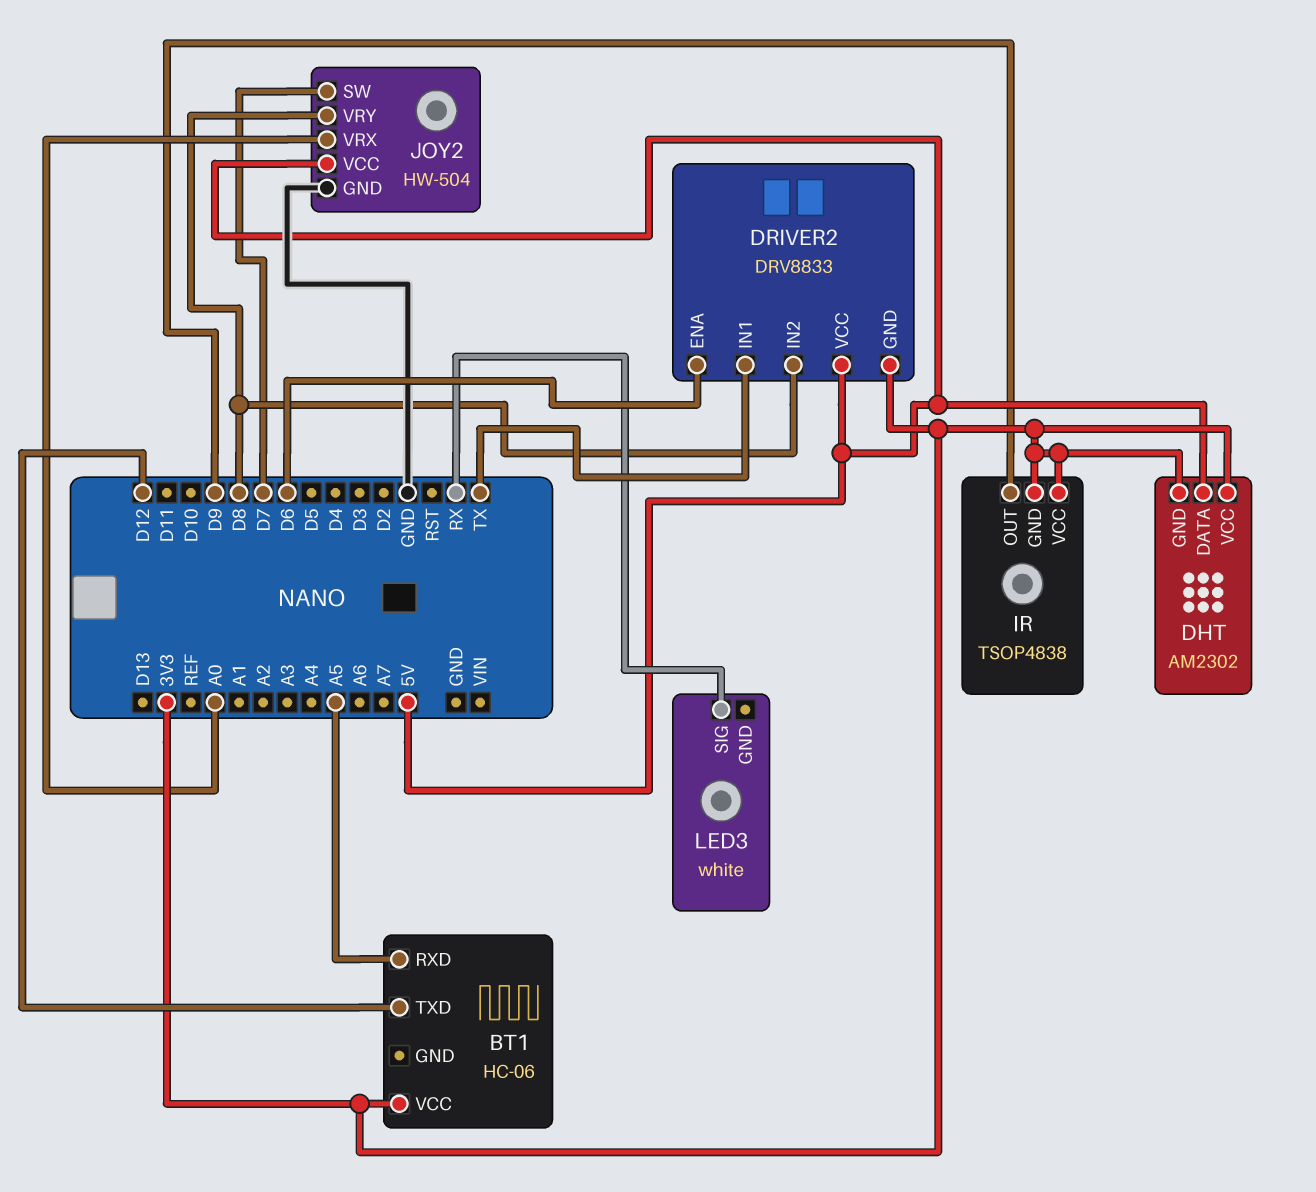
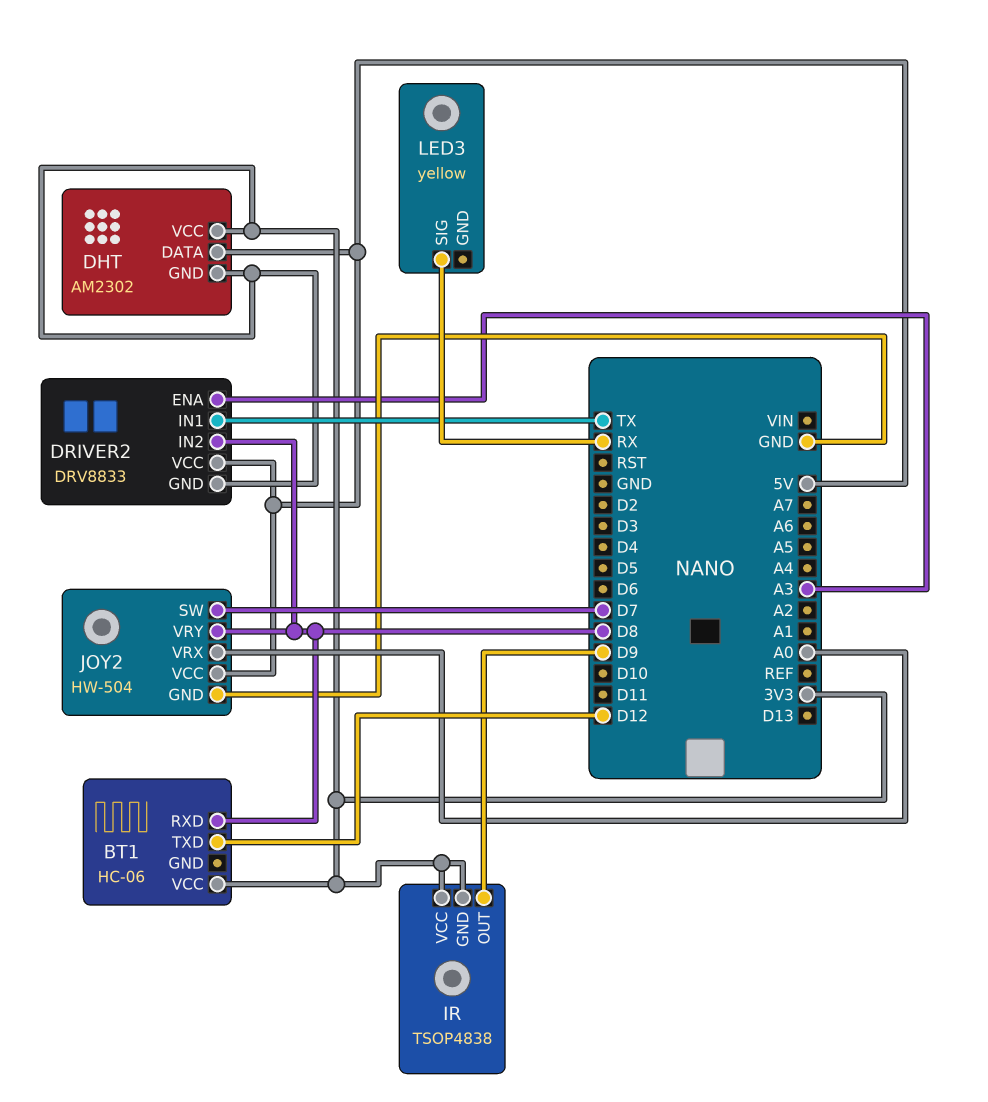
BT1 pin RXD: A5 -> D8
DRIVER2 pin ENA: D6 -> A3
LED3: white -> yellow

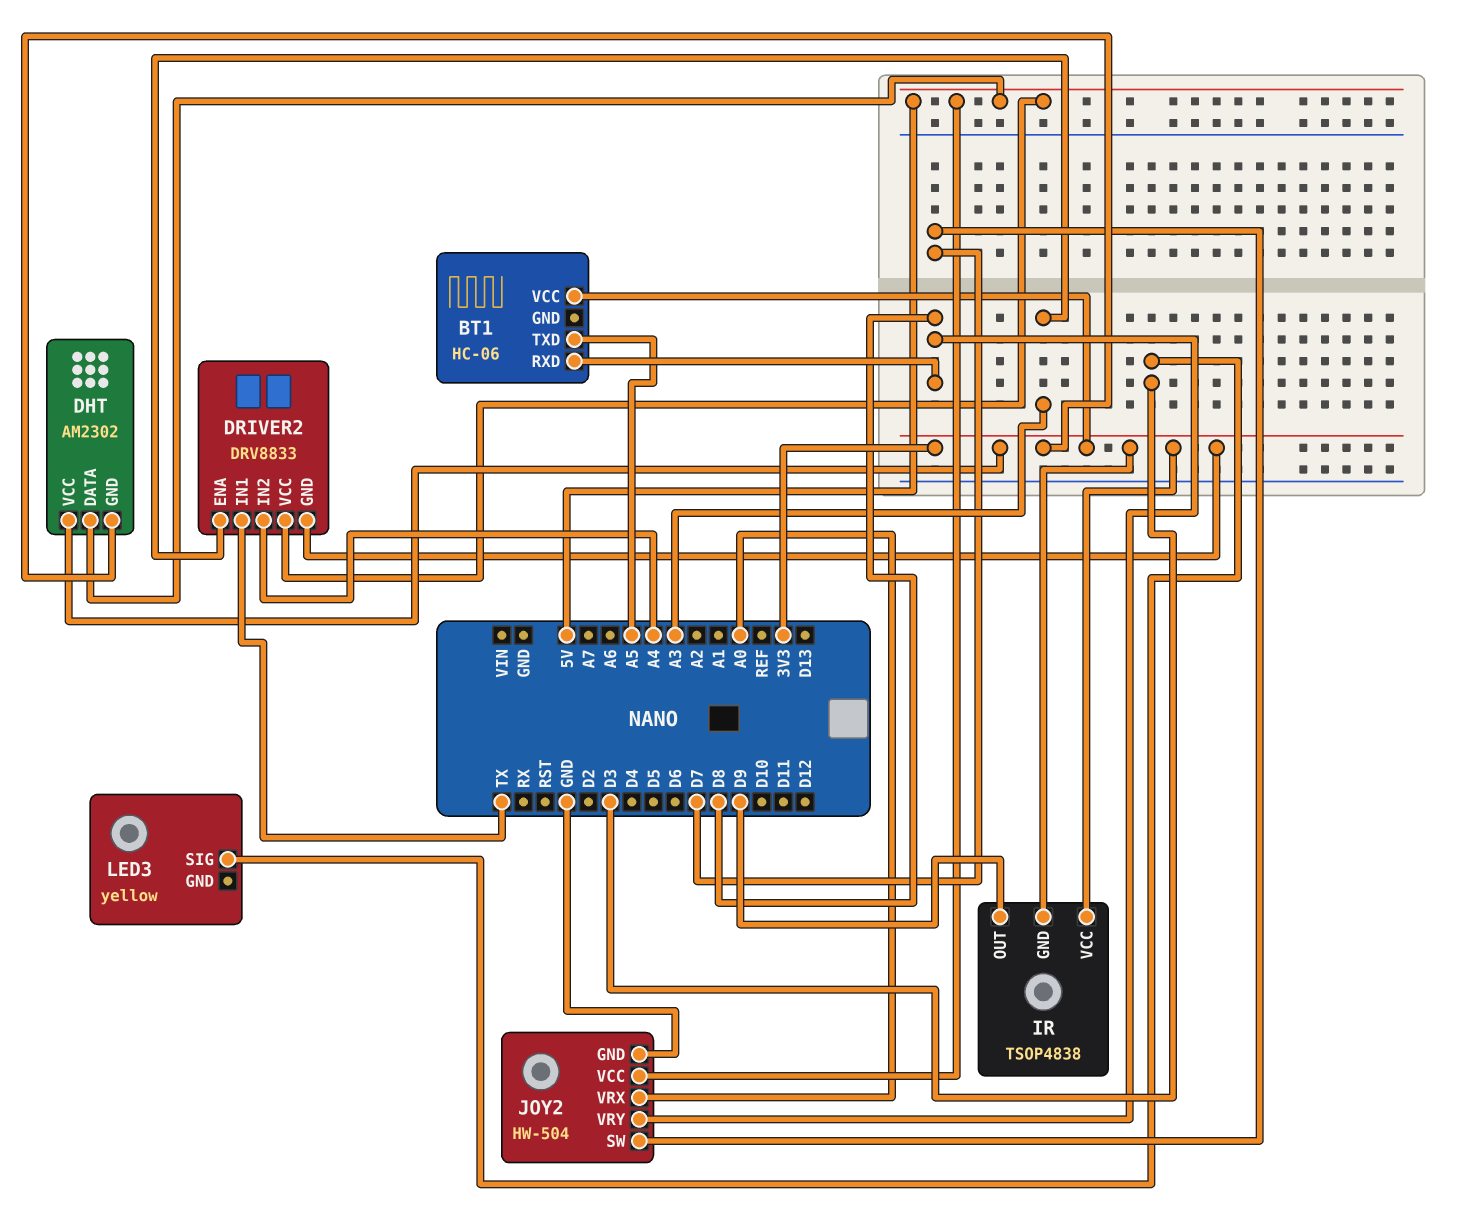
BT1 pin TXD: D12 -> A5
DRIVER2 pin IN2: D8 -> A4
LED3 pin SIG: RX -> D3

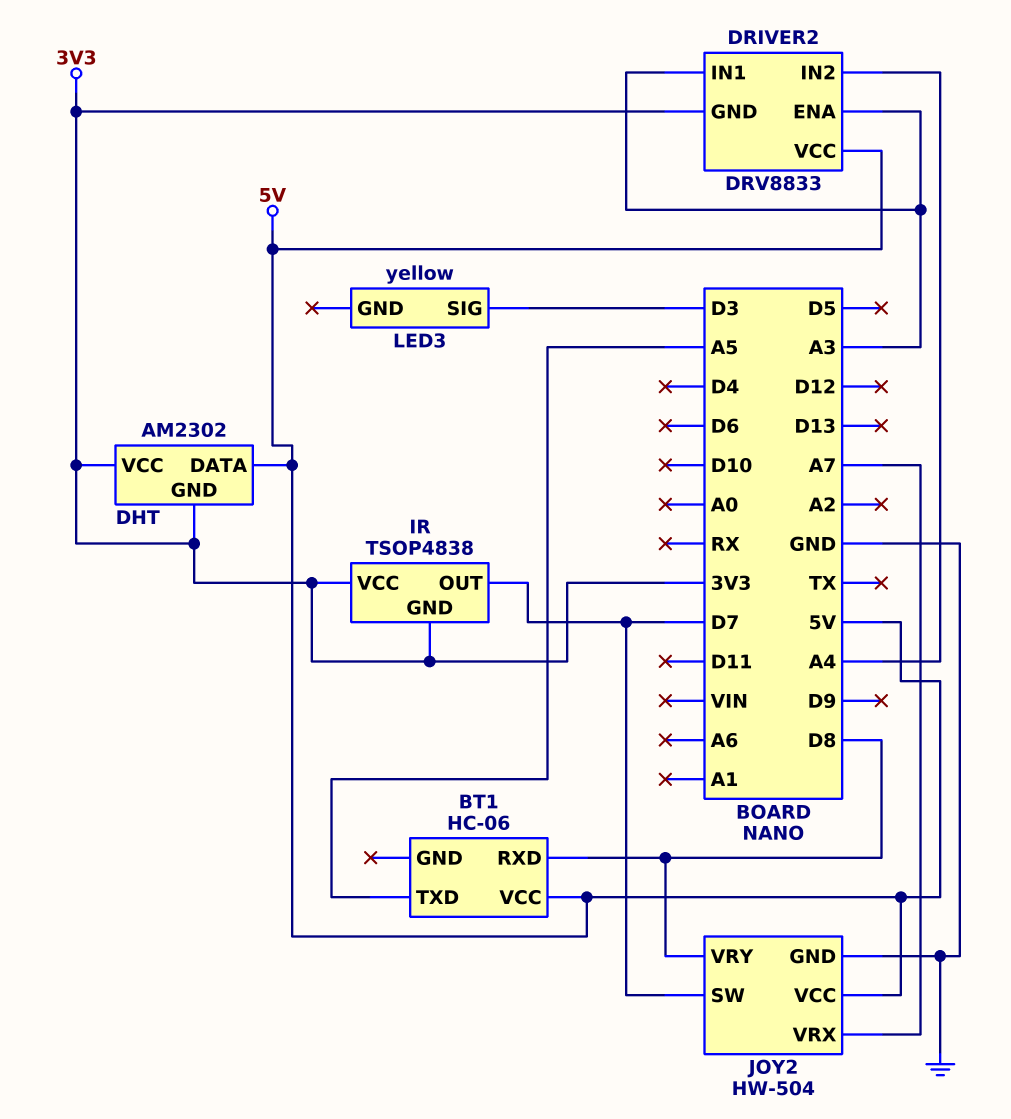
BT1 pin VCC: 3V3 -> 5V
DRIVER2 pin IN1: TX -> A3
IR pin OUT: D9 -> D7
JOY2 pin VRX: A0 -> A7

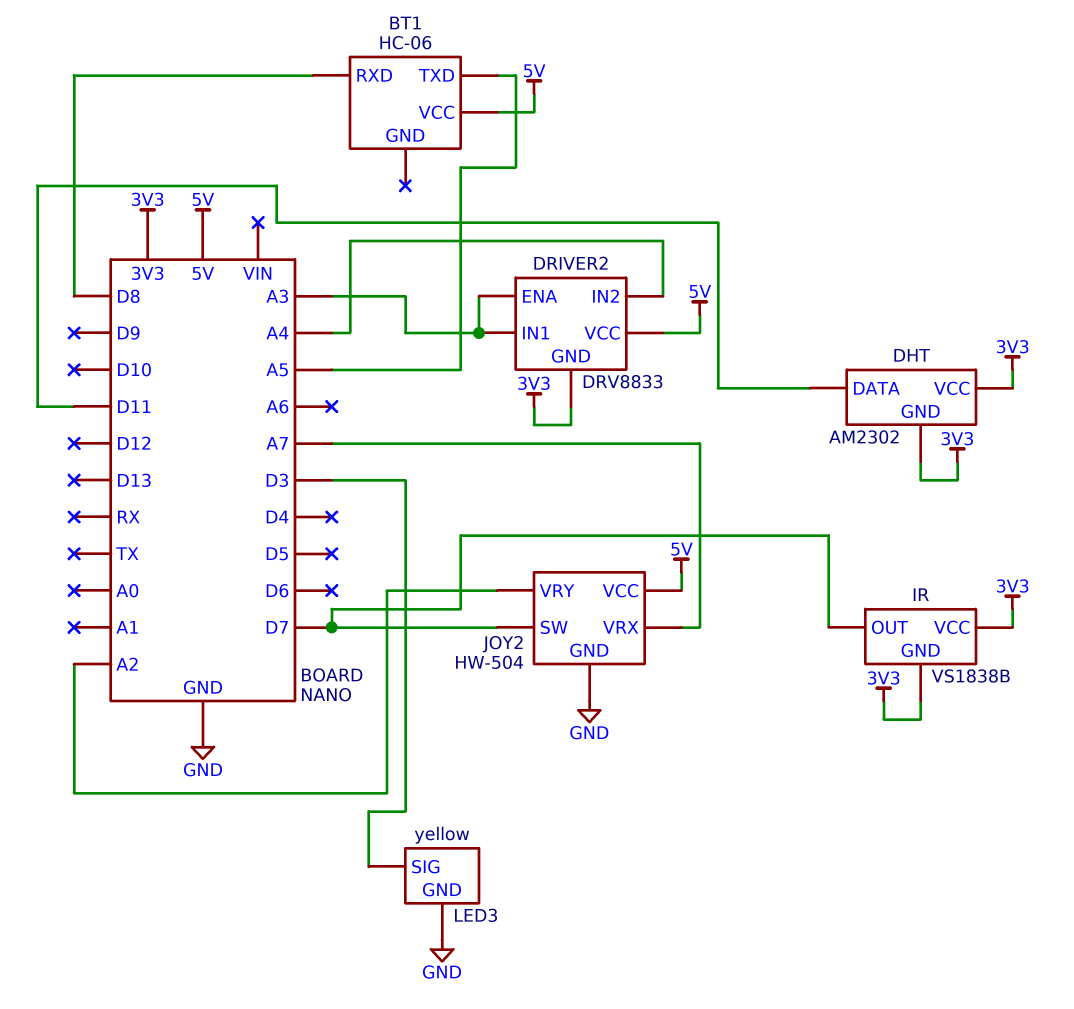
DHT pin DATA: 5V -> D11
IR: TSOP4838 -> VS1838B
JOY2 pin VRY: D8 -> A2
LED3 pin GND: none -> GND

